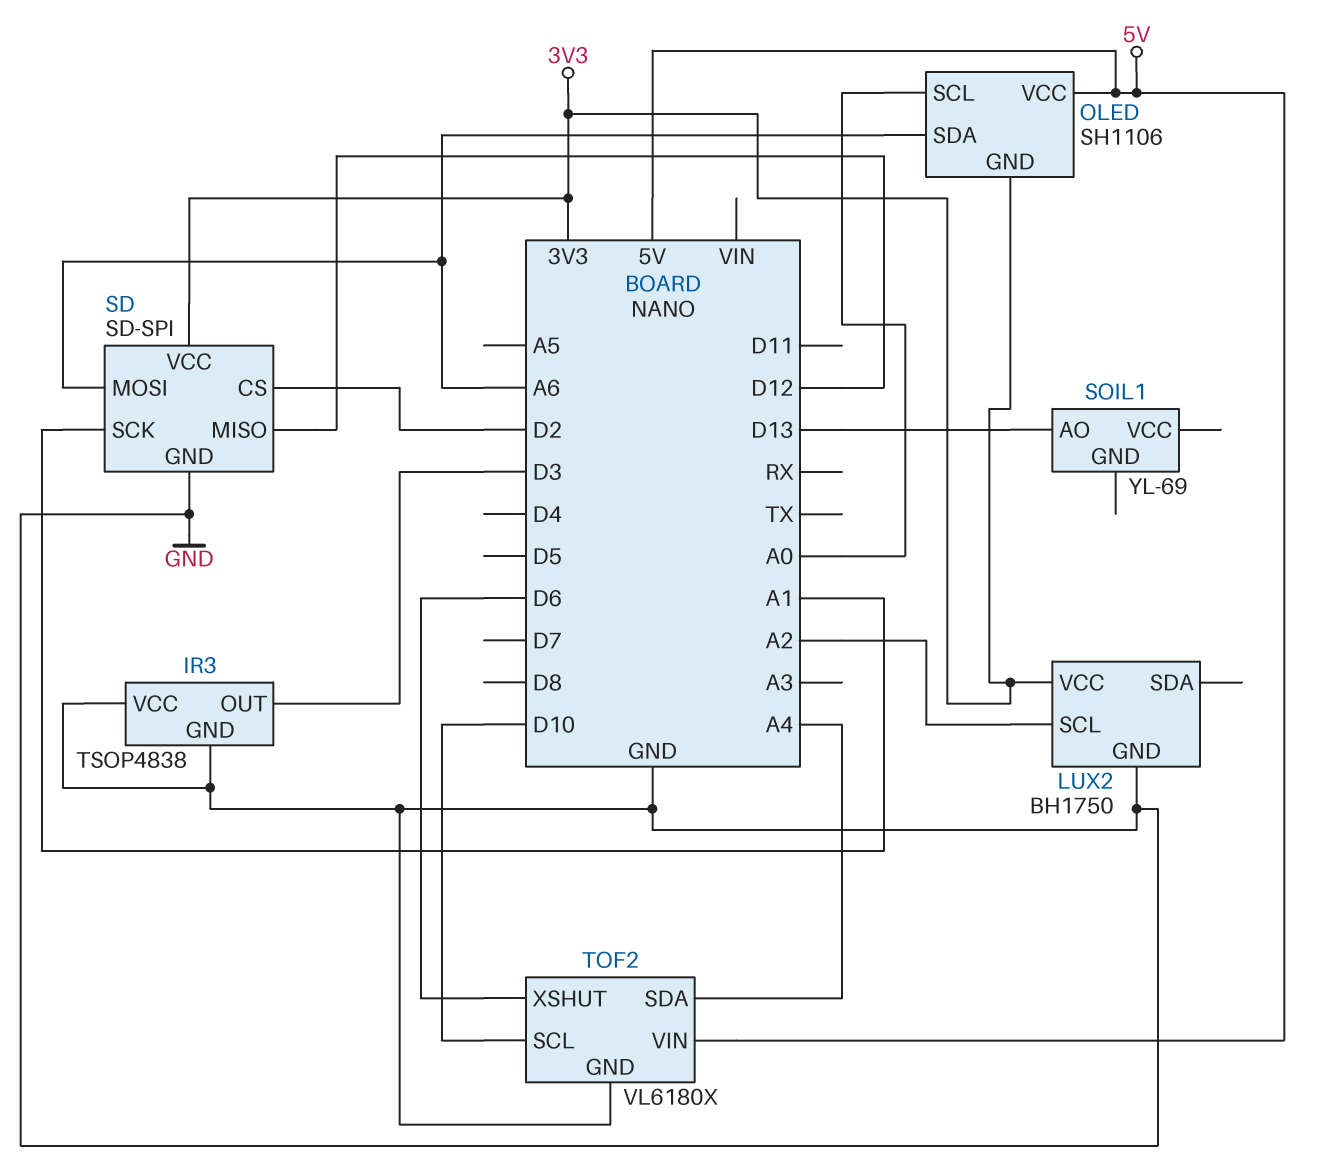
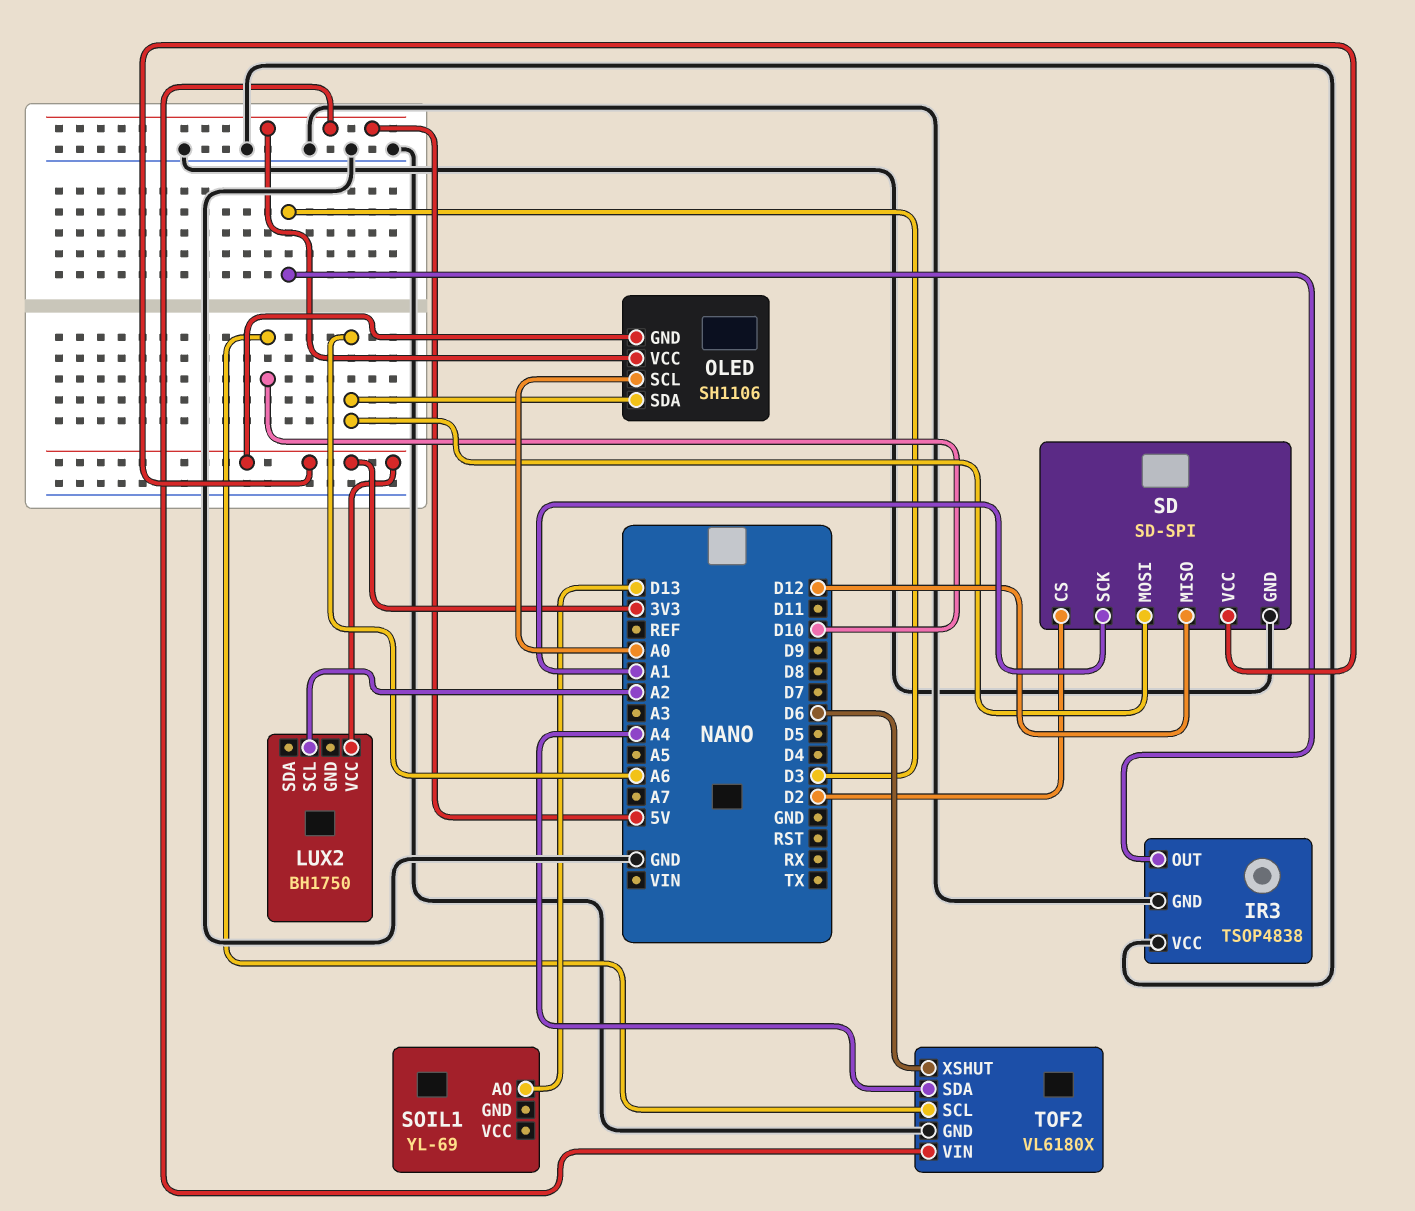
LUX2 pin GND: GND -> none

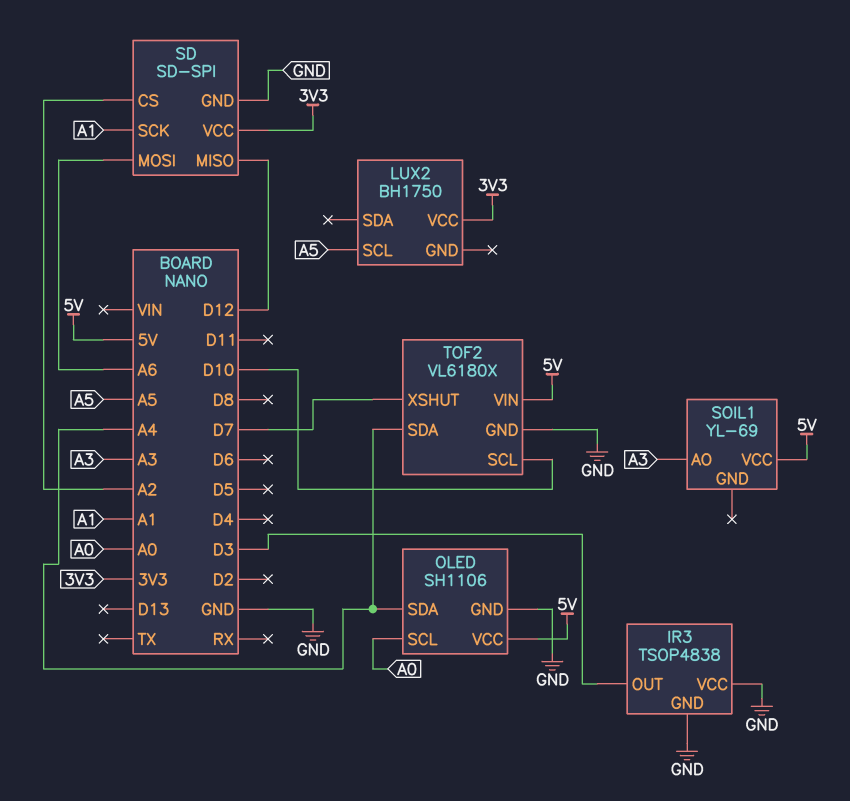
LUX2 pin SCL: A2 -> A5
OLED pin GND: 3V3 -> GND
OLED pin SDA: A6 -> A4
SD pin CS: D2 -> A2
SOIL1 pin AO: D13 -> A3
SOIL1 pin VCC: none -> 5V
TOF2 pin XSHUT: D6 -> D7

